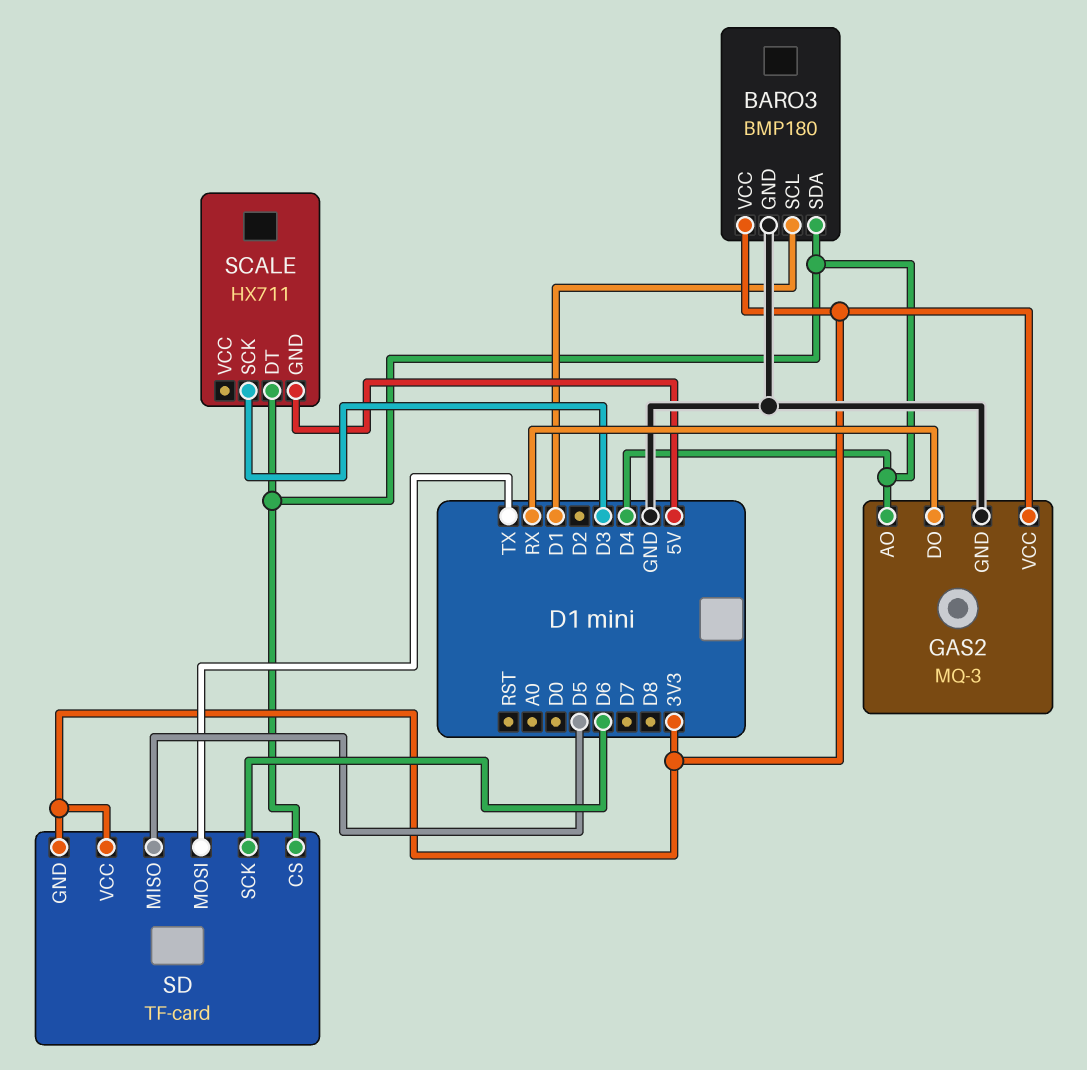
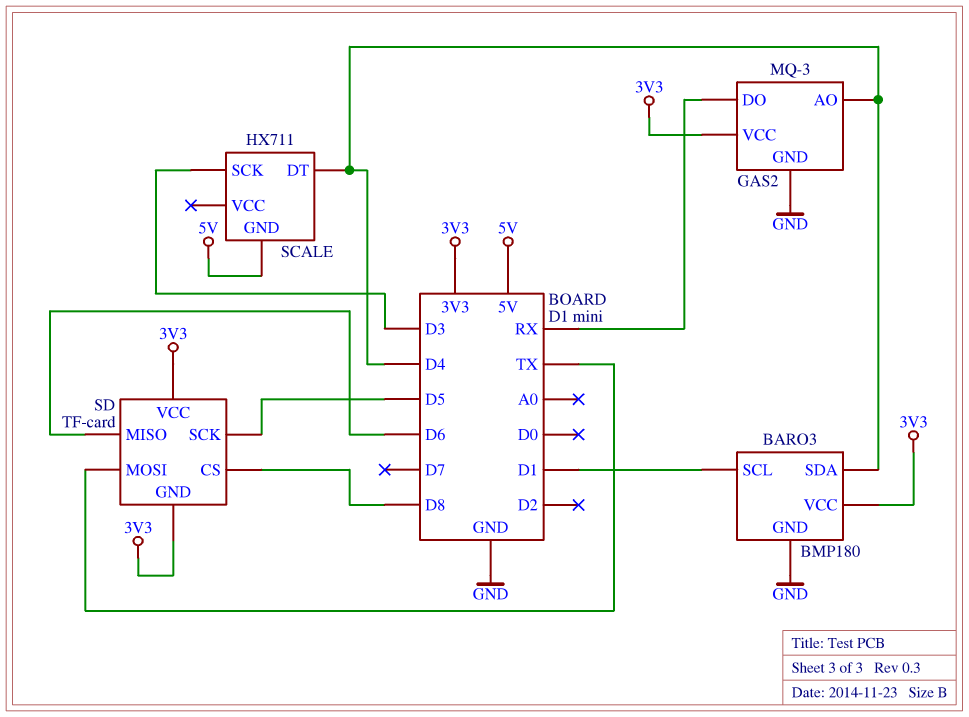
SD pin CS: D4 -> D8
SD pin MISO: D5 -> D6
SD pin SCK: D6 -> D5

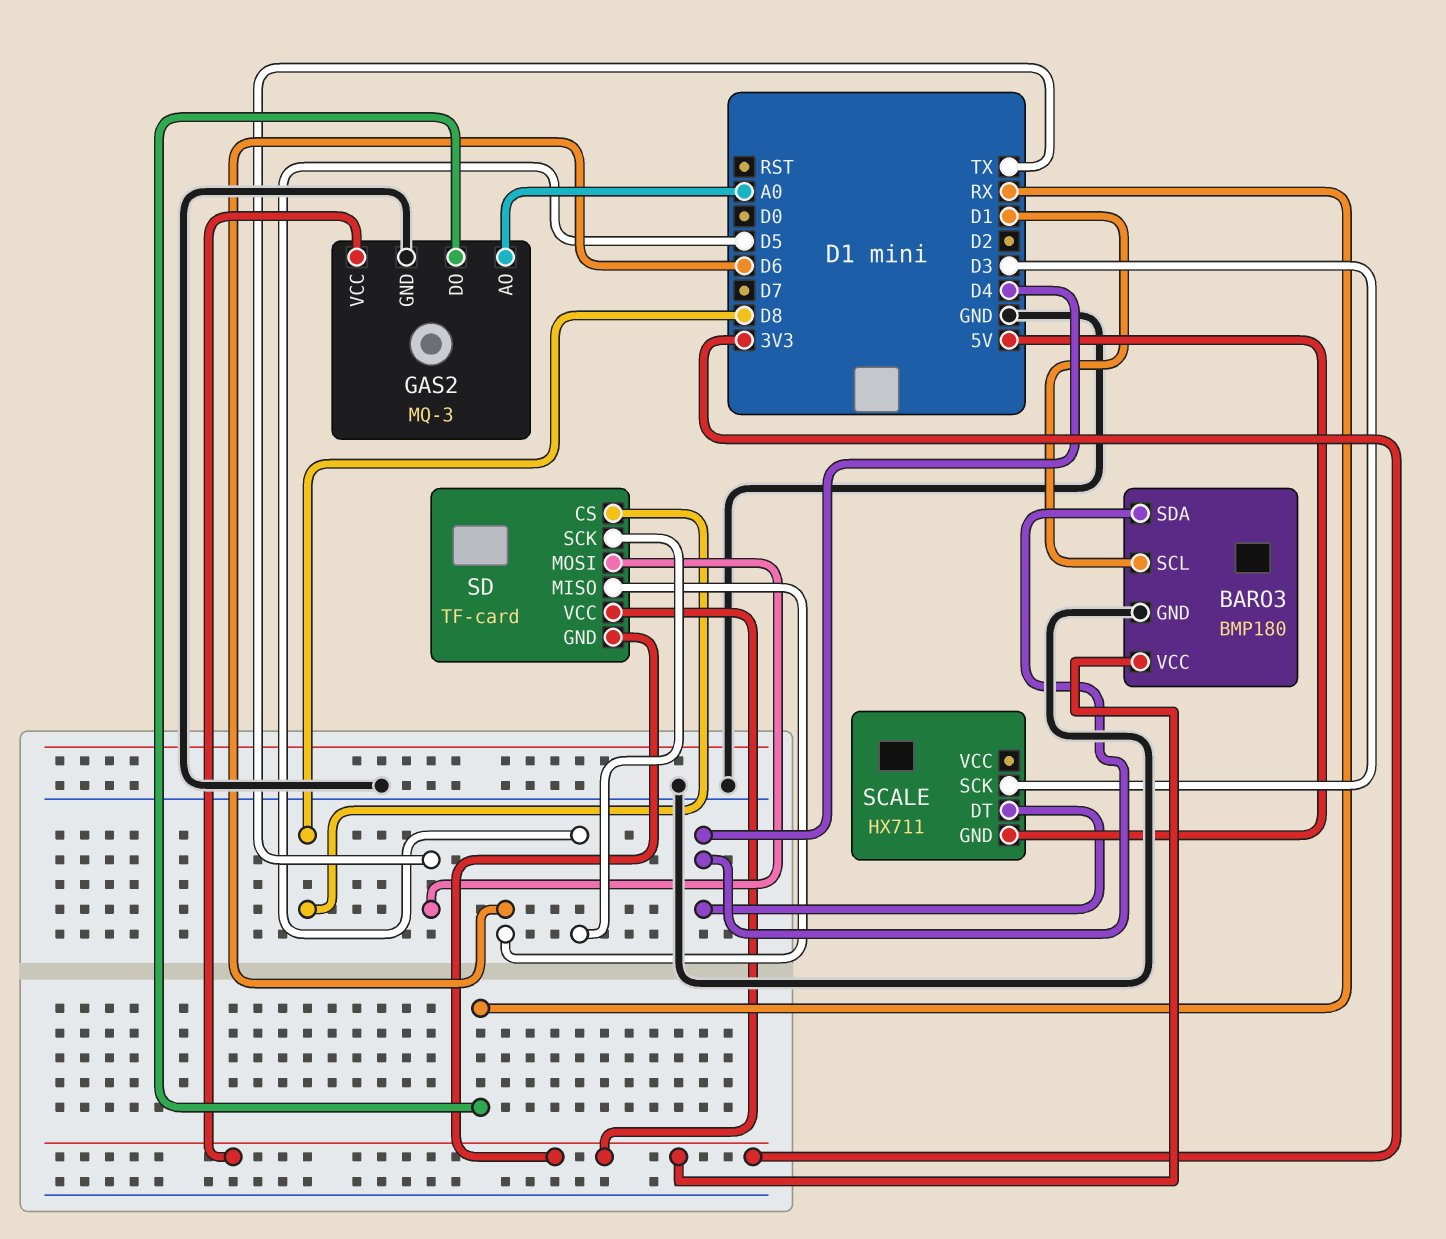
GAS2 pin AO: D4 -> A0

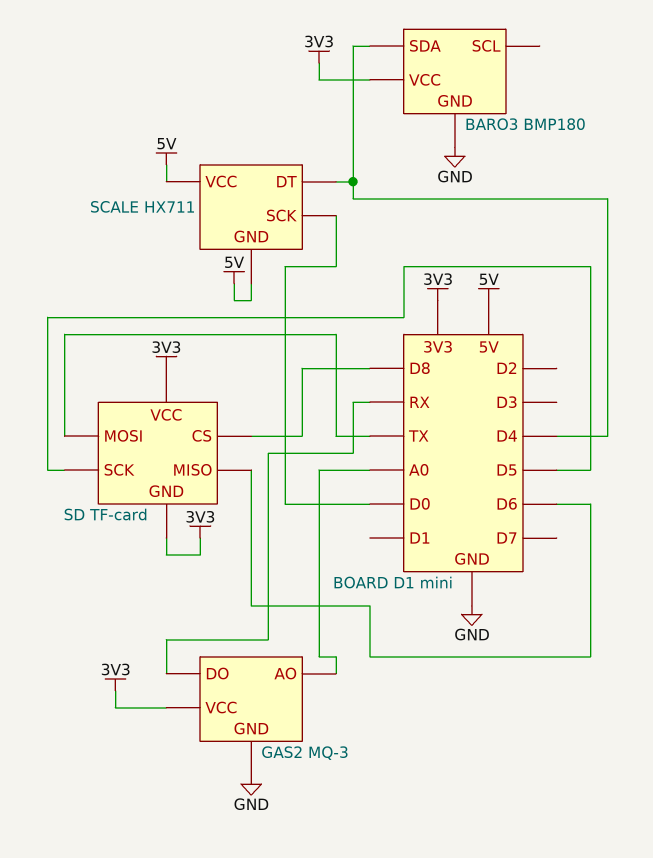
BARO3 pin SCL: D1 -> none
SCALE pin SCK: D3 -> D0
SCALE pin VCC: none -> 5V

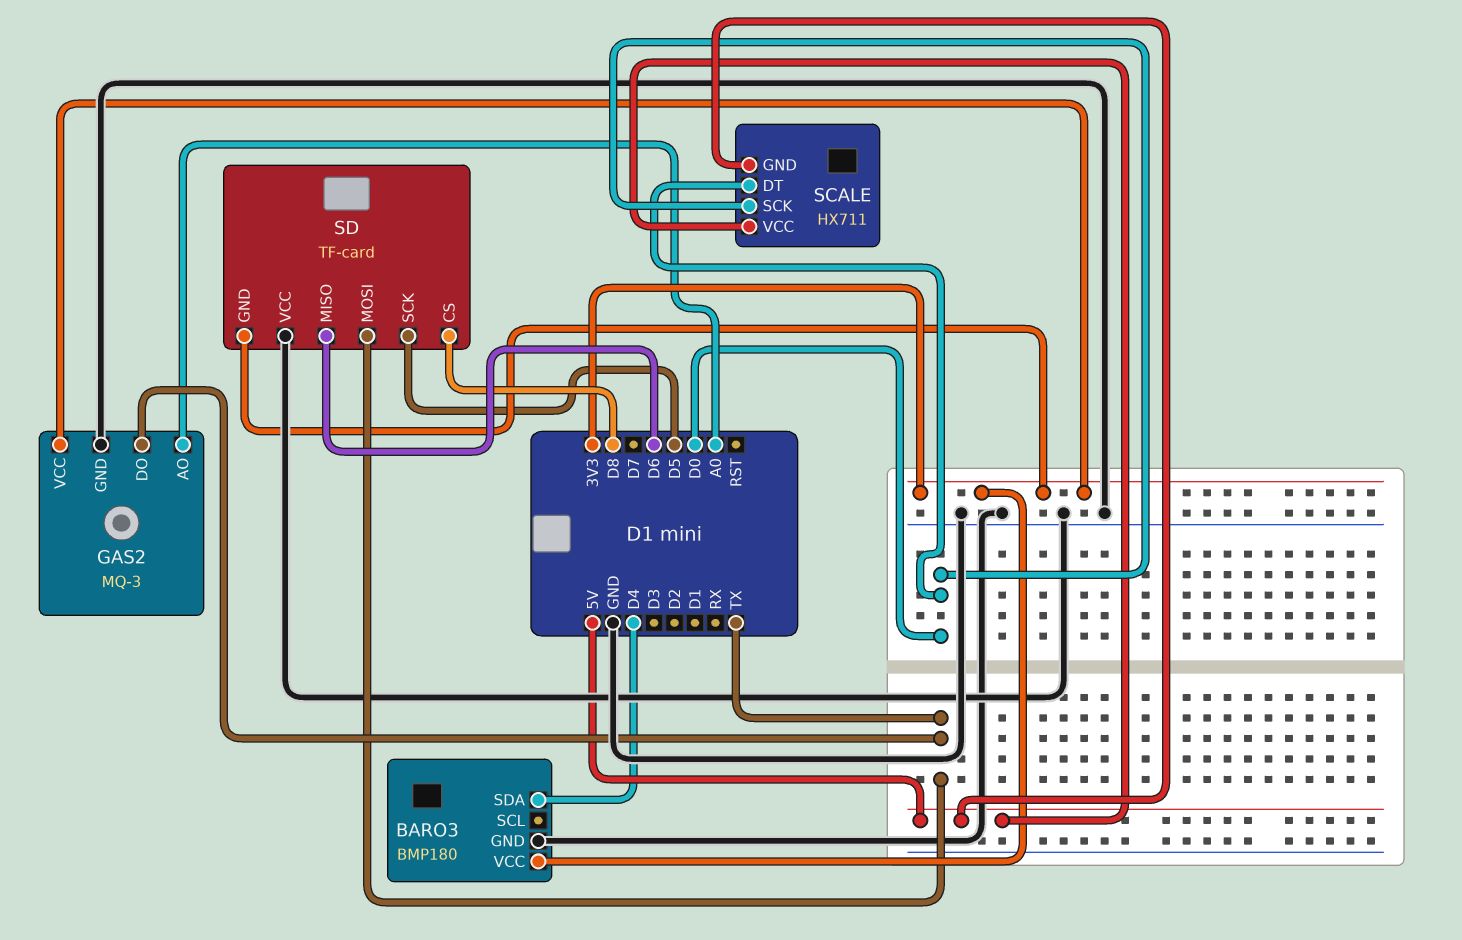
GAS2 pin DO: RX -> TX
SCALE pin DT: D4 -> D0
SD pin VCC: 3V3 -> GND

